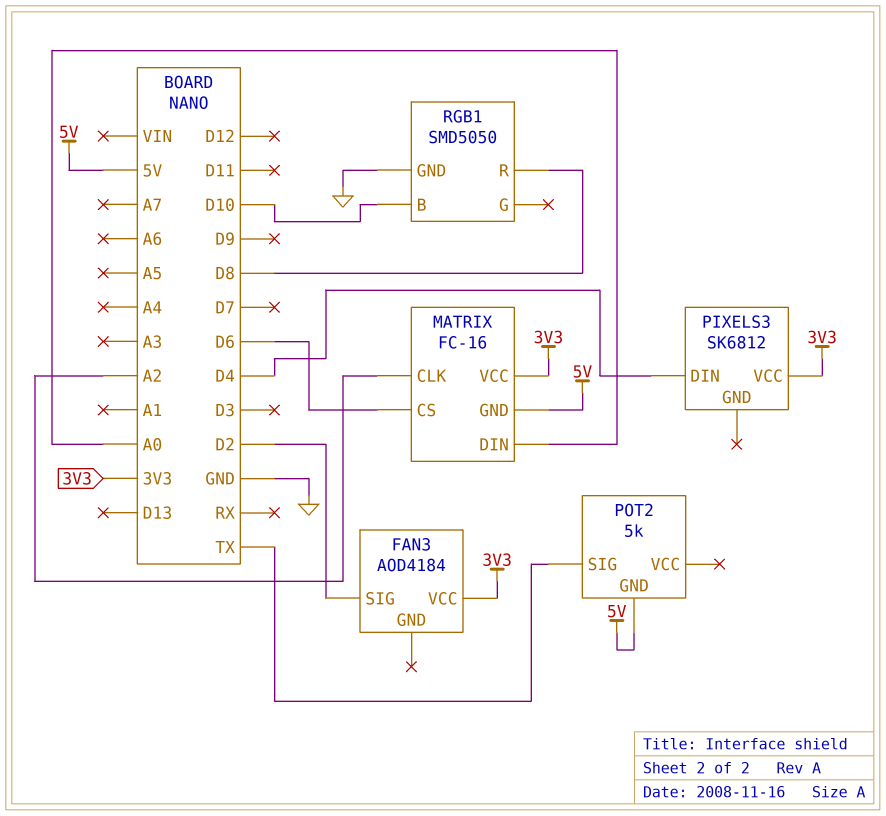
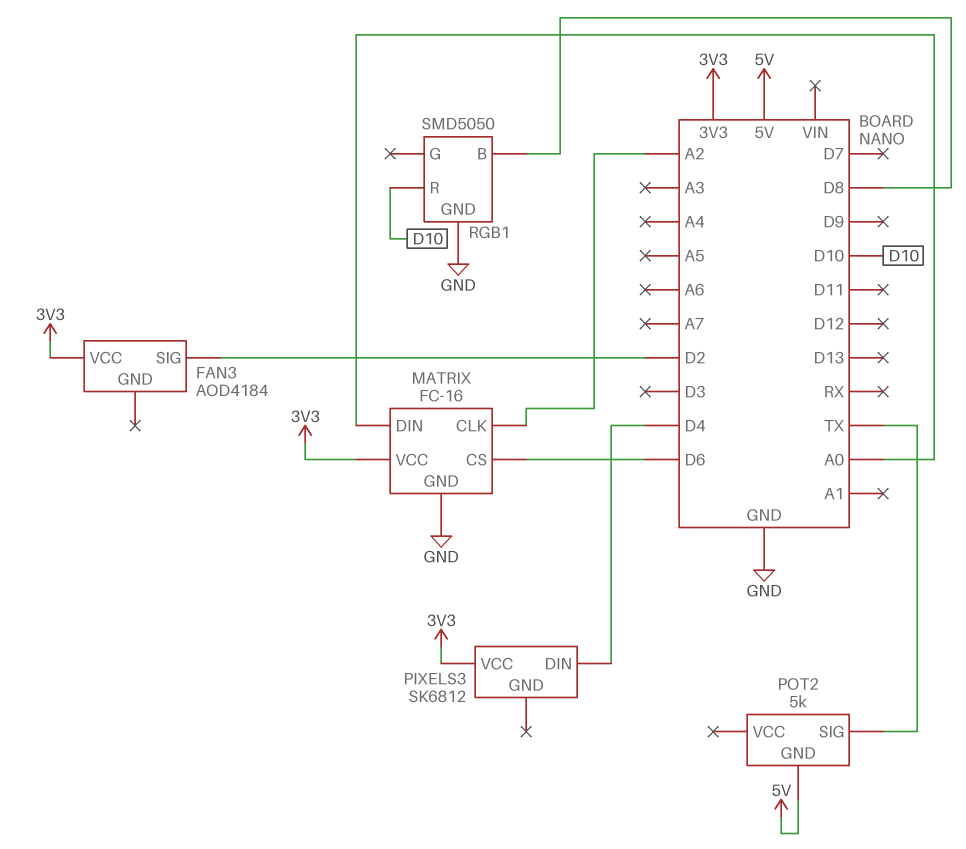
MATRIX pin GND: 5V -> GND
RGB1 pin B: D10 -> D8
RGB1 pin R: D8 -> D10

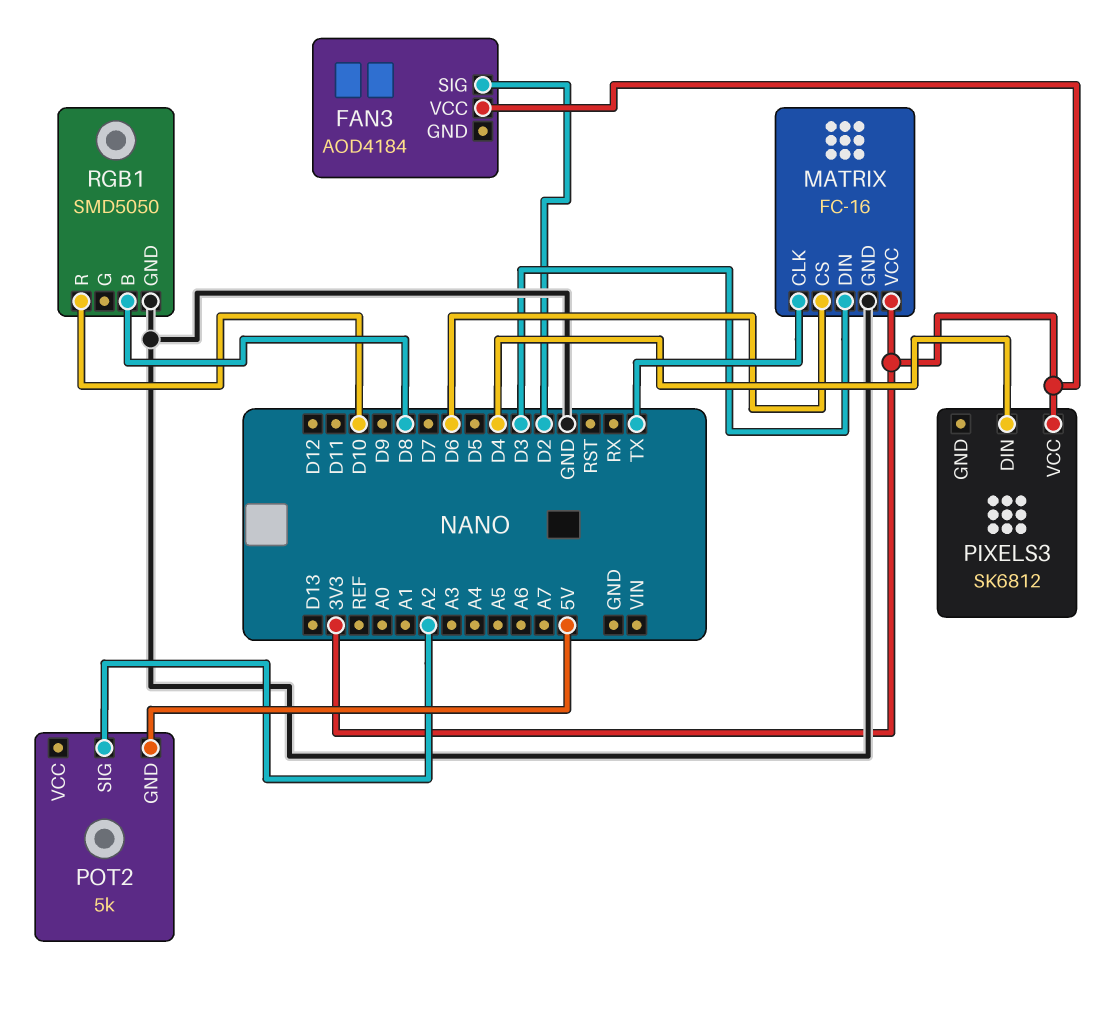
MATRIX pin CLK: A2 -> TX
MATRIX pin DIN: A0 -> D3
POT2 pin SIG: TX -> A2

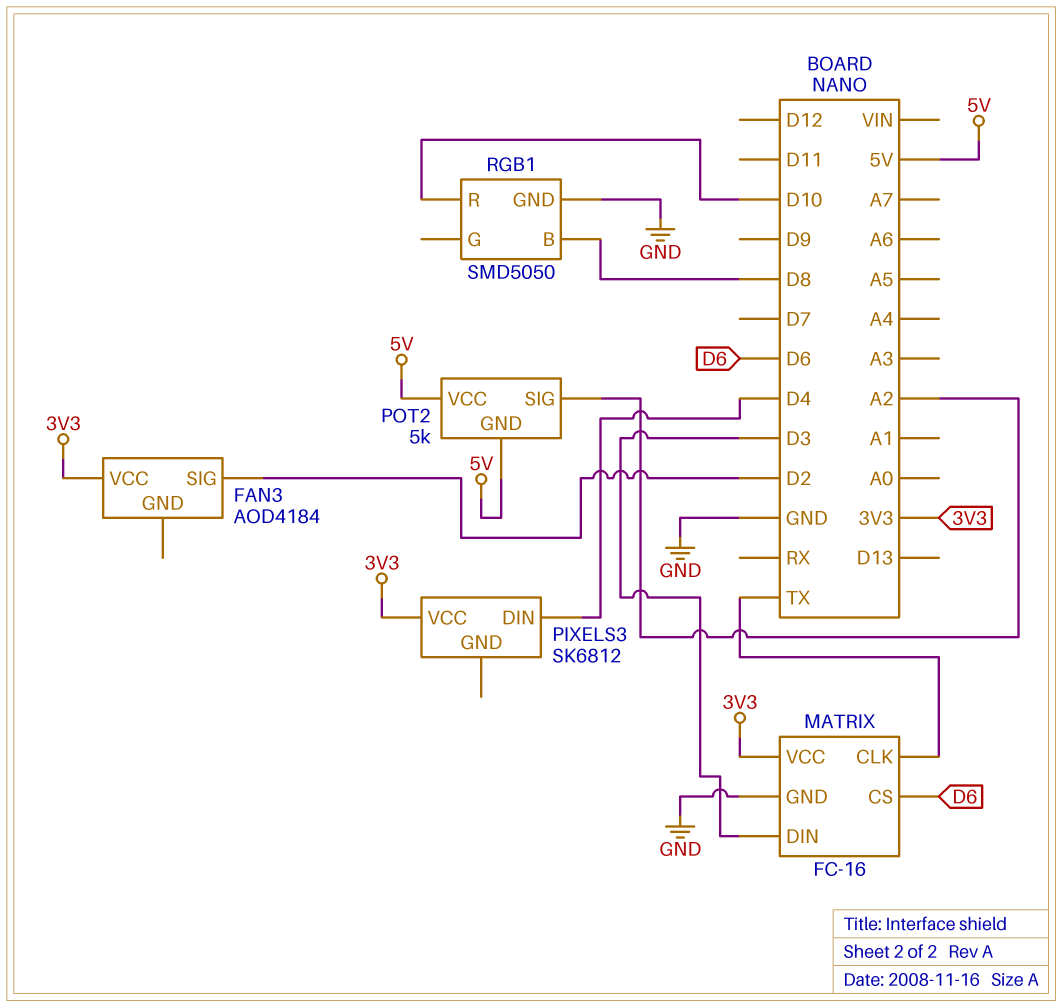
POT2 pin VCC: none -> 5V

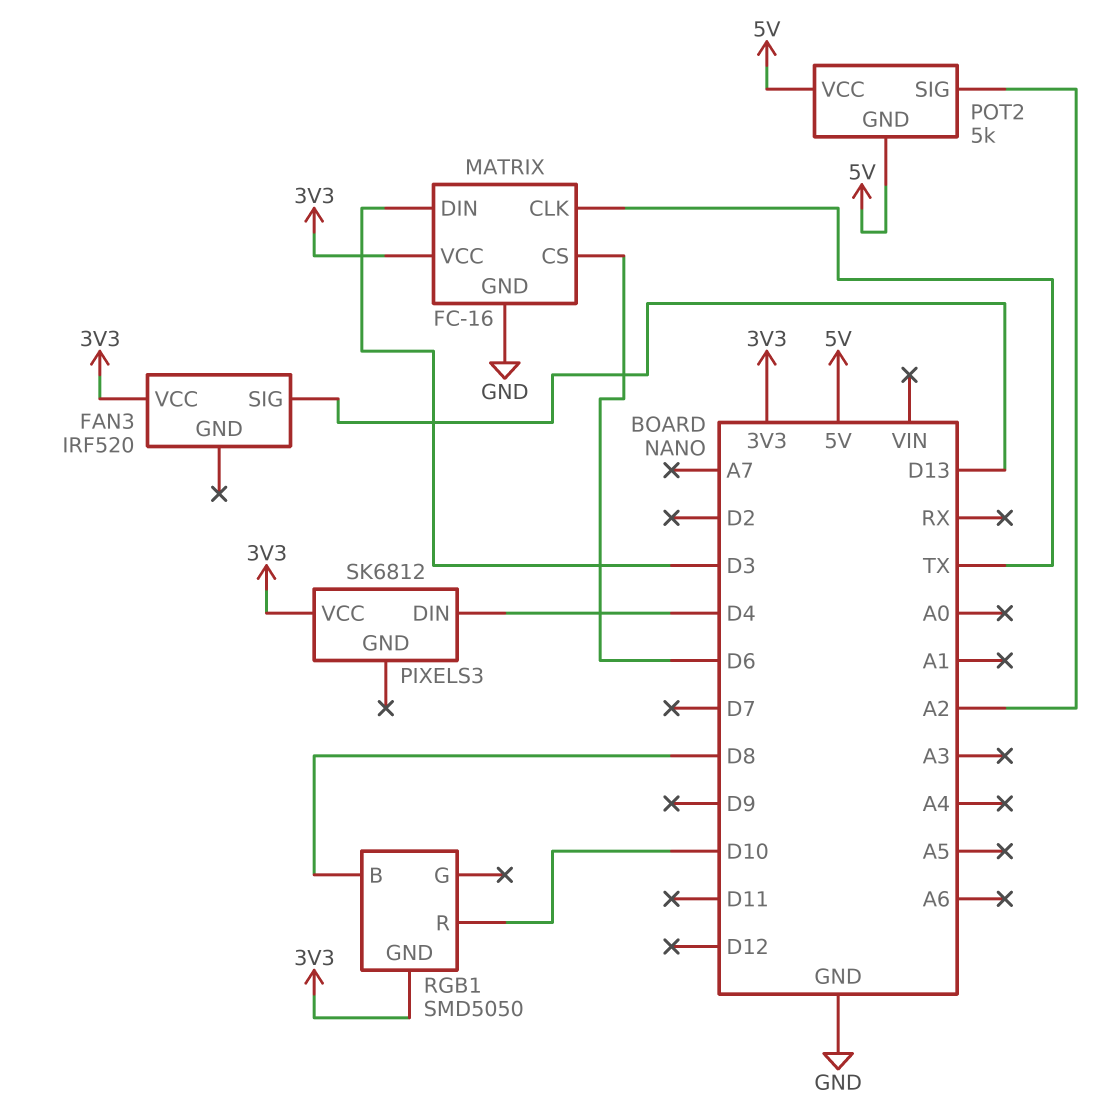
FAN3: AOD4184 -> IRF520
FAN3 pin SIG: D2 -> D13
RGB1 pin GND: GND -> 3V3

